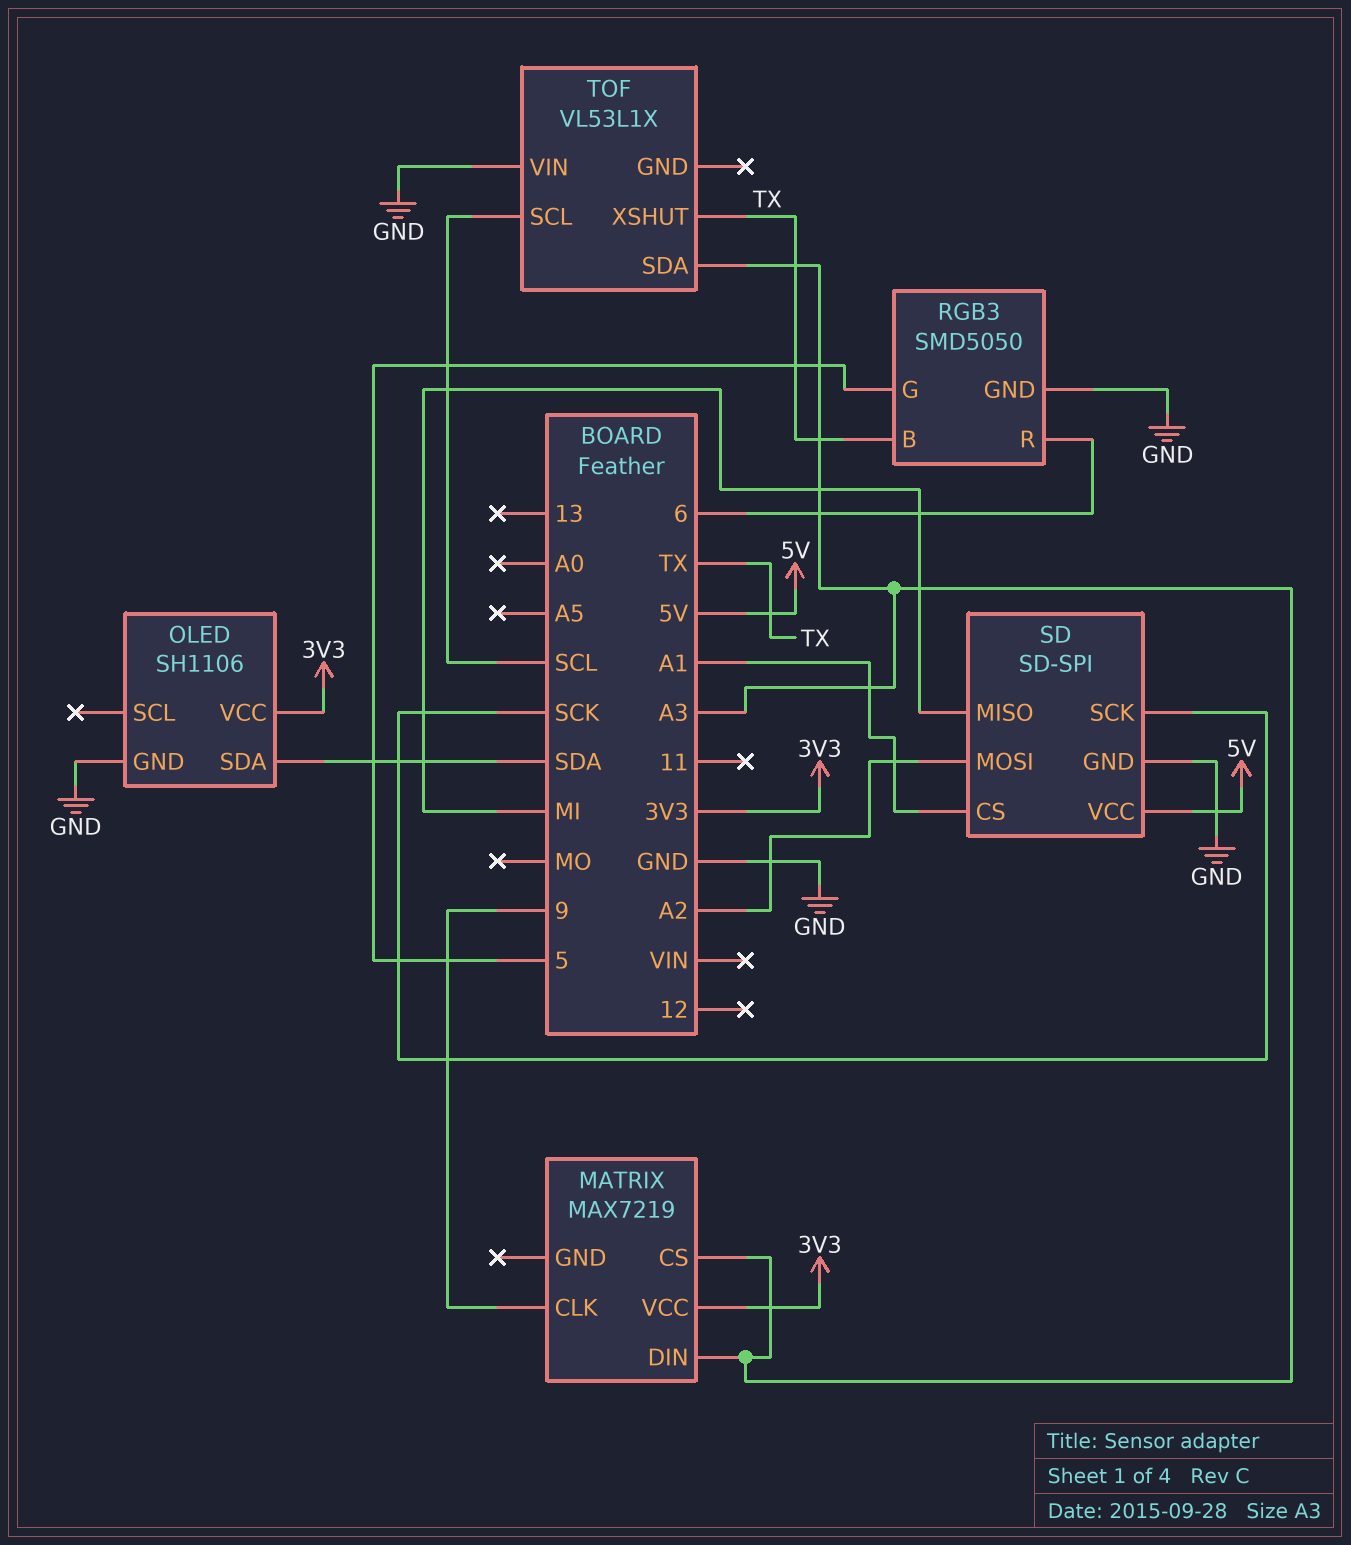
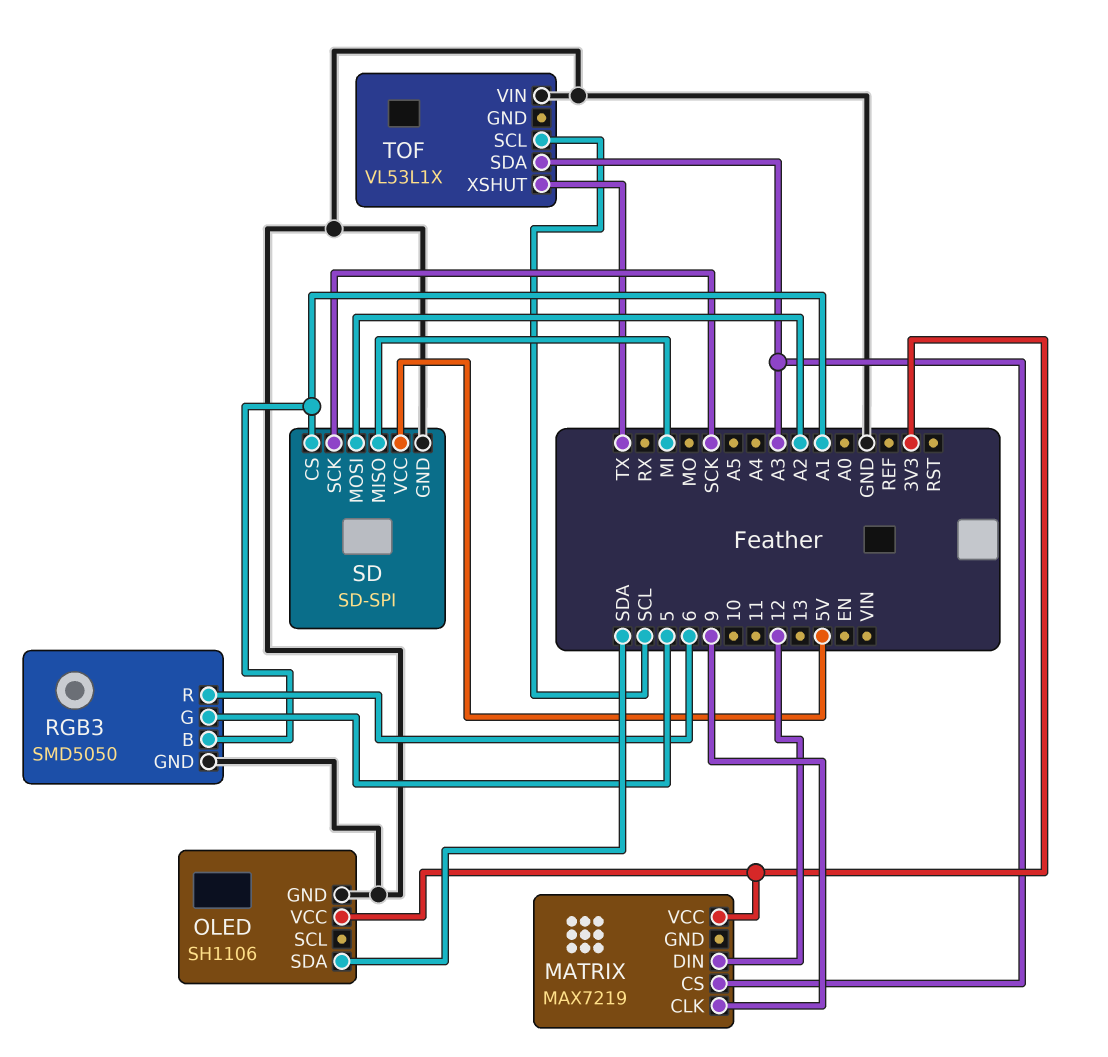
MATRIX pin DIN: A3 -> 12
RGB3 pin B: TX -> A1

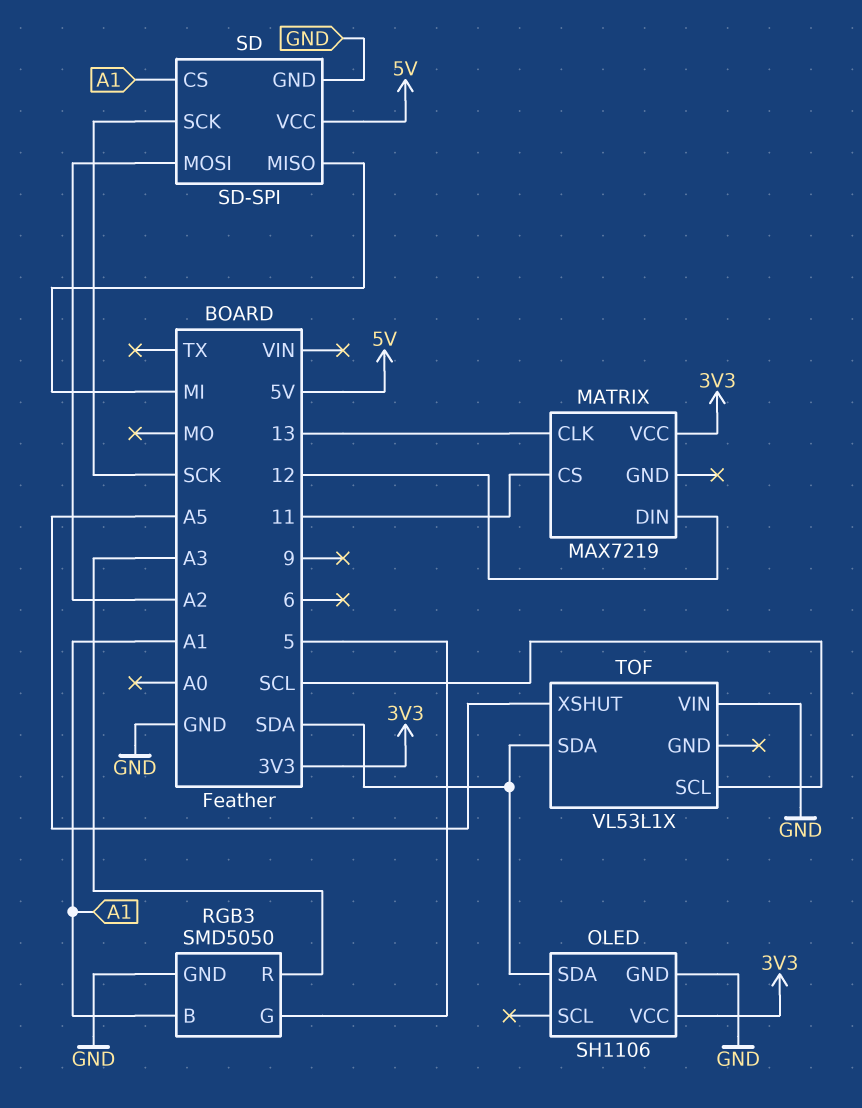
MATRIX pin CLK: 9 -> 13
MATRIX pin CS: A3 -> 11
RGB3 pin R: 6 -> A3
TOF pin SDA: A3 -> SDA
TOF pin XSHUT: TX -> A5

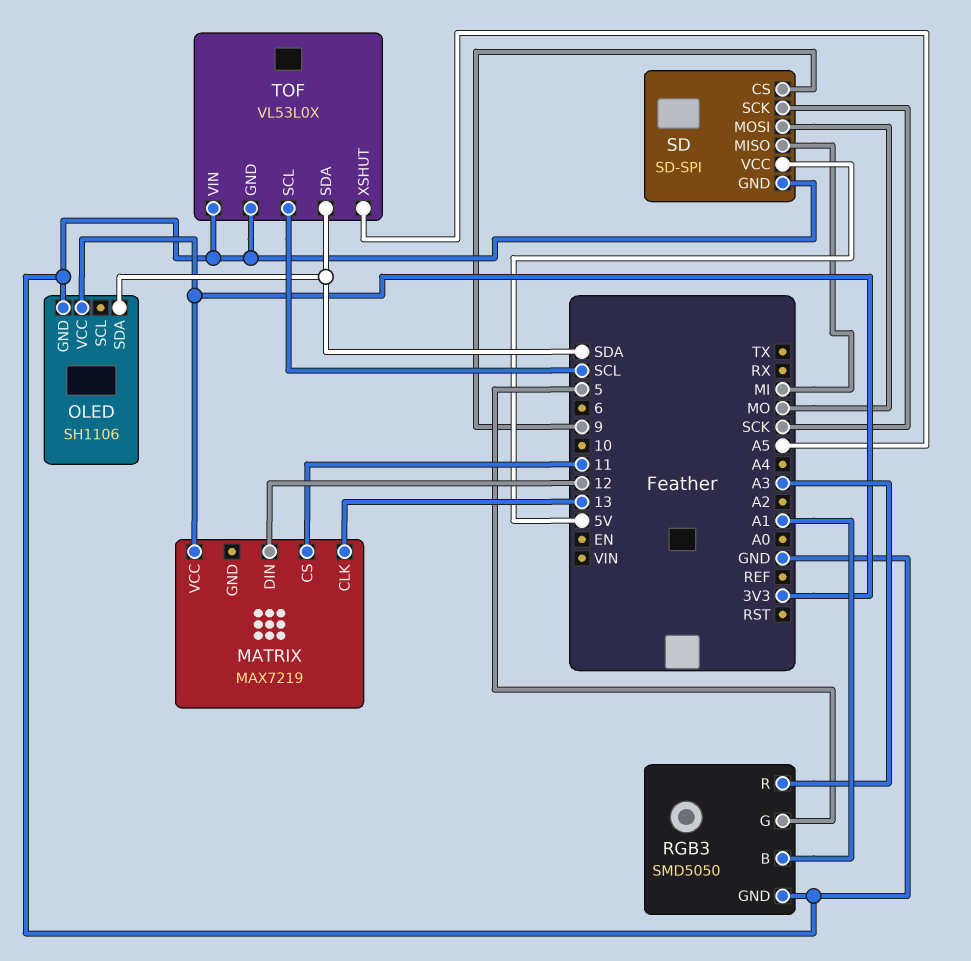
SD pin CS: A1 -> 9
SD pin MOSI: A2 -> MO
TOF: VL53L1X -> VL53L0X
TOF pin GND: none -> GND

